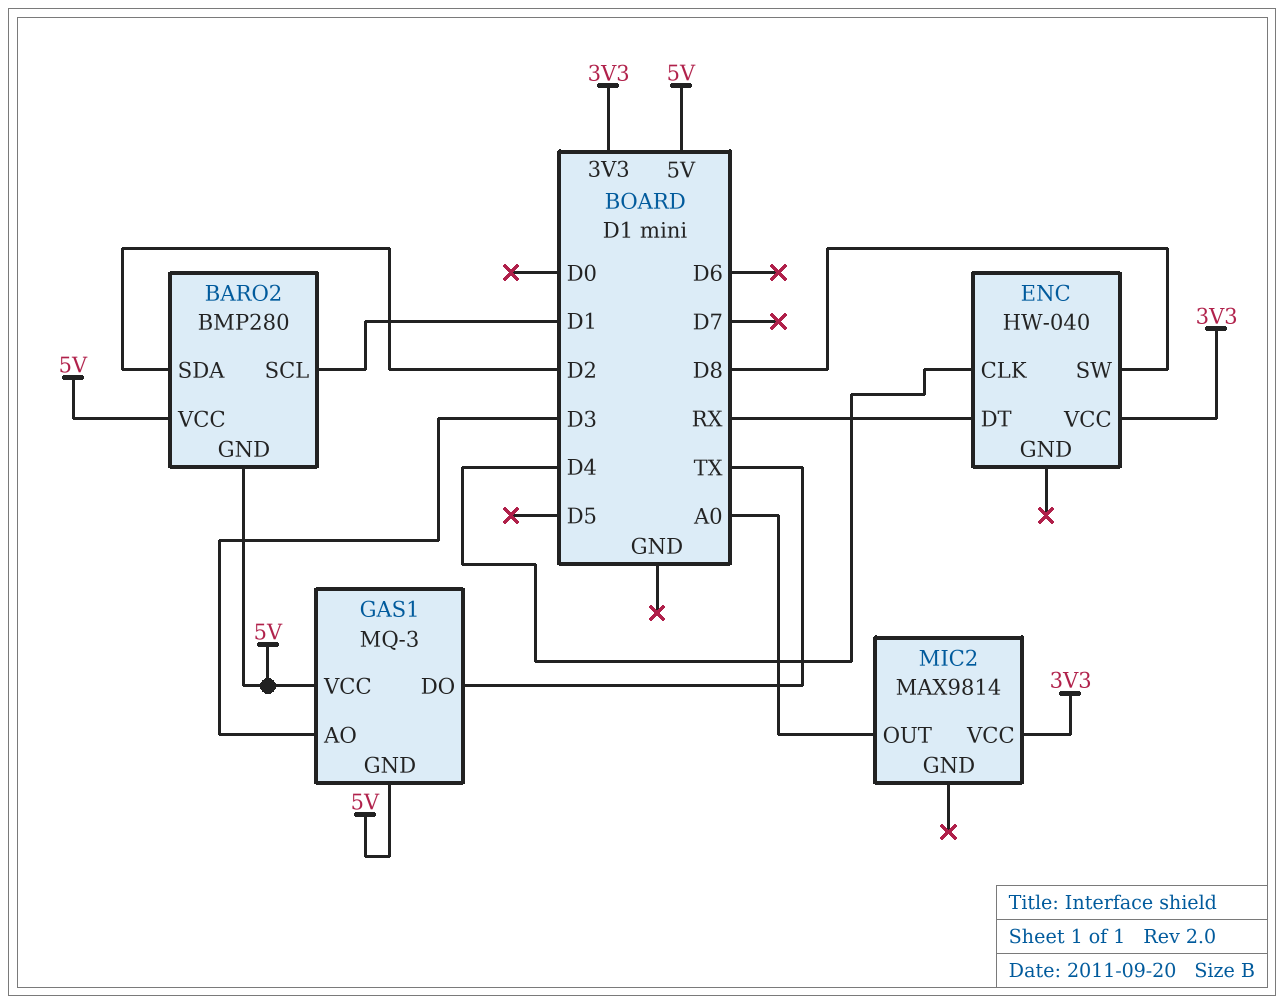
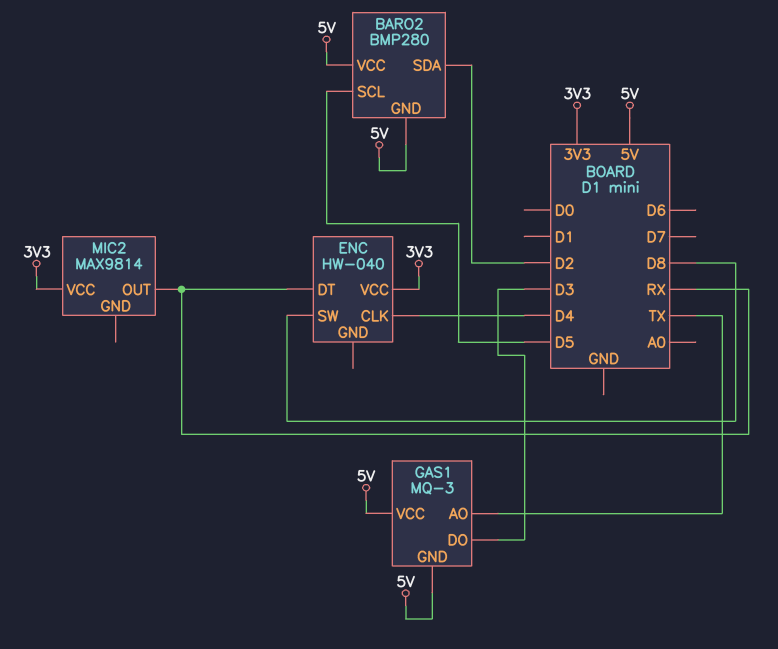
BARO2 pin SCL: D1 -> D5
GAS1 pin AO: D3 -> TX
GAS1 pin DO: TX -> D3
MIC2 pin OUT: A0 -> RX

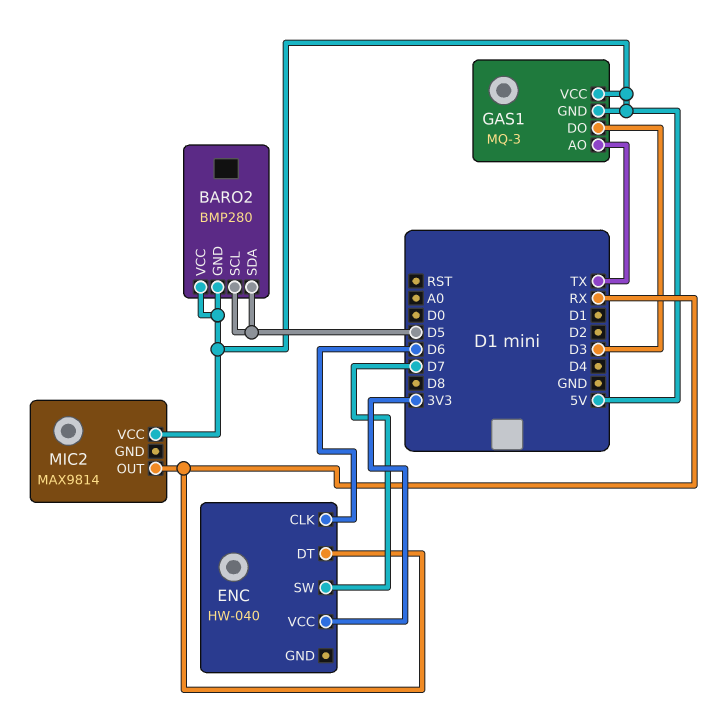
BARO2 pin SDA: D2 -> D5
ENC pin CLK: D4 -> D6
ENC pin SW: D8 -> D7
MIC2 pin VCC: 3V3 -> 5V

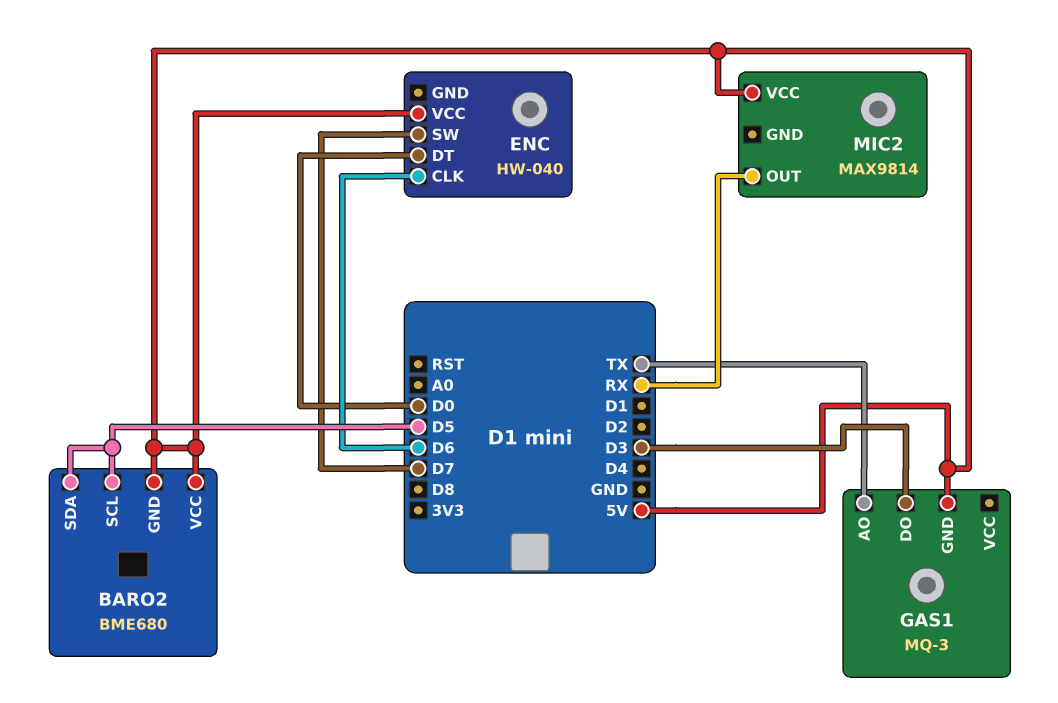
BARO2: BMP280 -> BME680
ENC pin DT: RX -> D0
ENC pin VCC: 3V3 -> 5V
GAS1 pin VCC: 5V -> none

